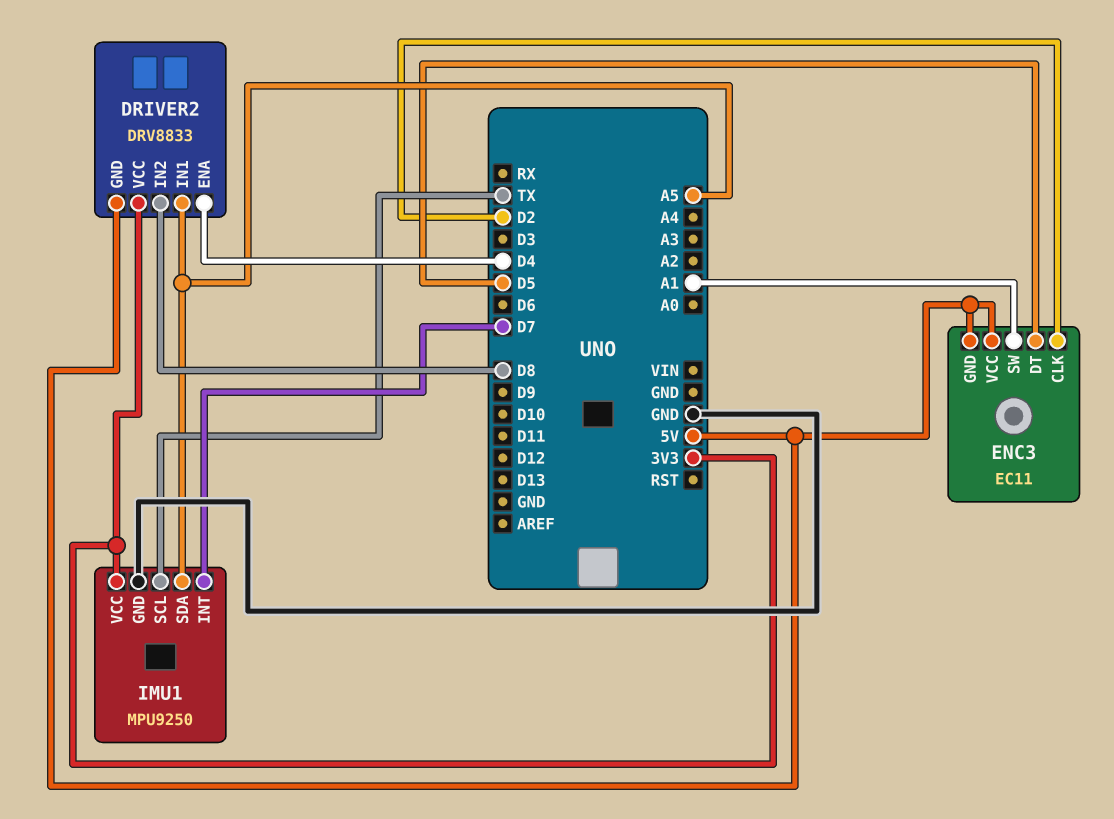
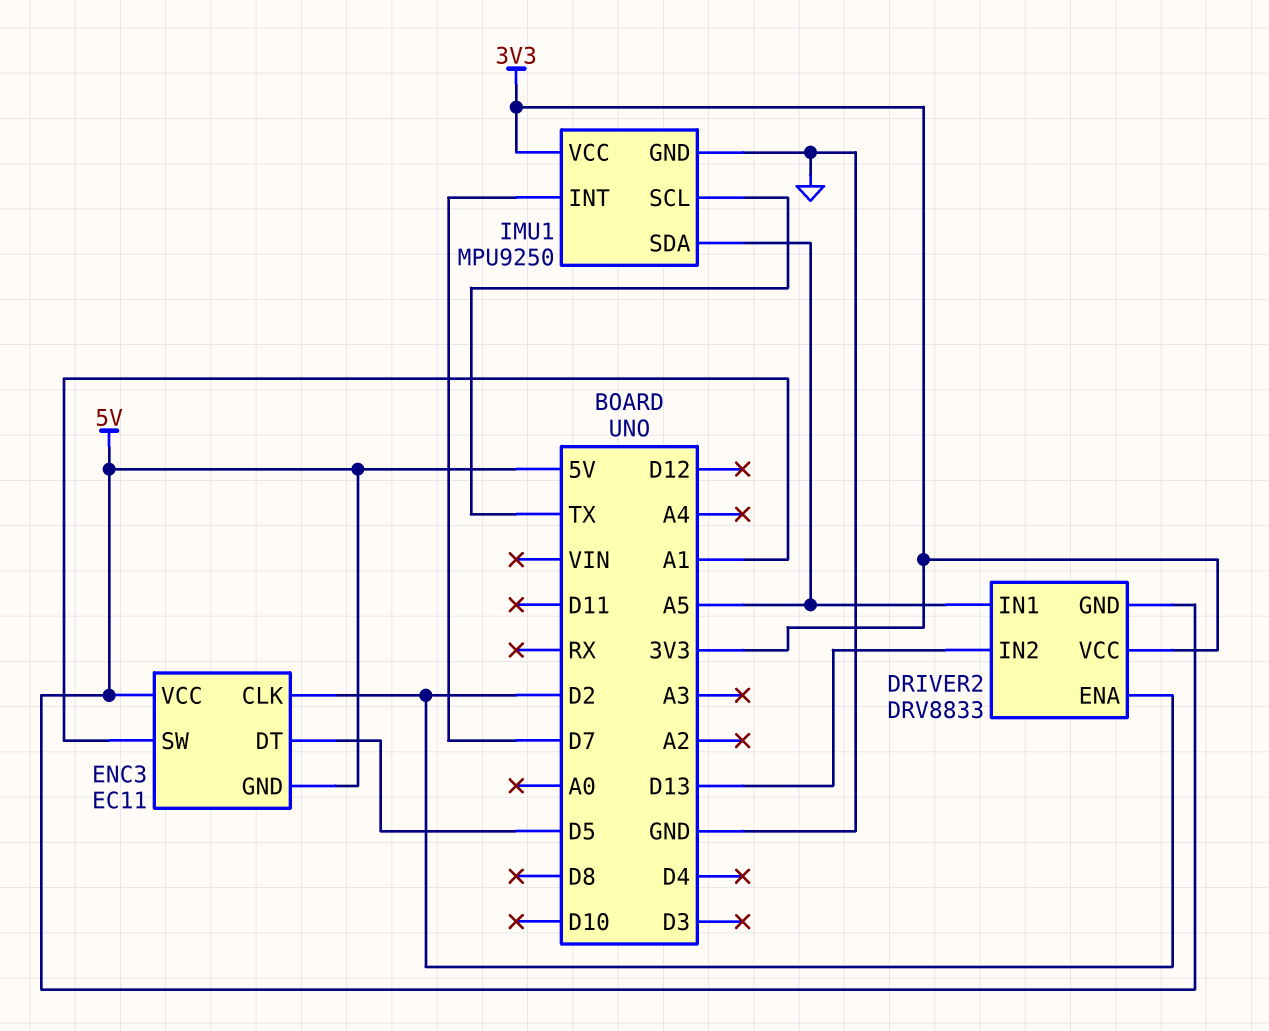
DRIVER2 pin ENA: D4 -> D2
DRIVER2 pin IN2: D8 -> D13

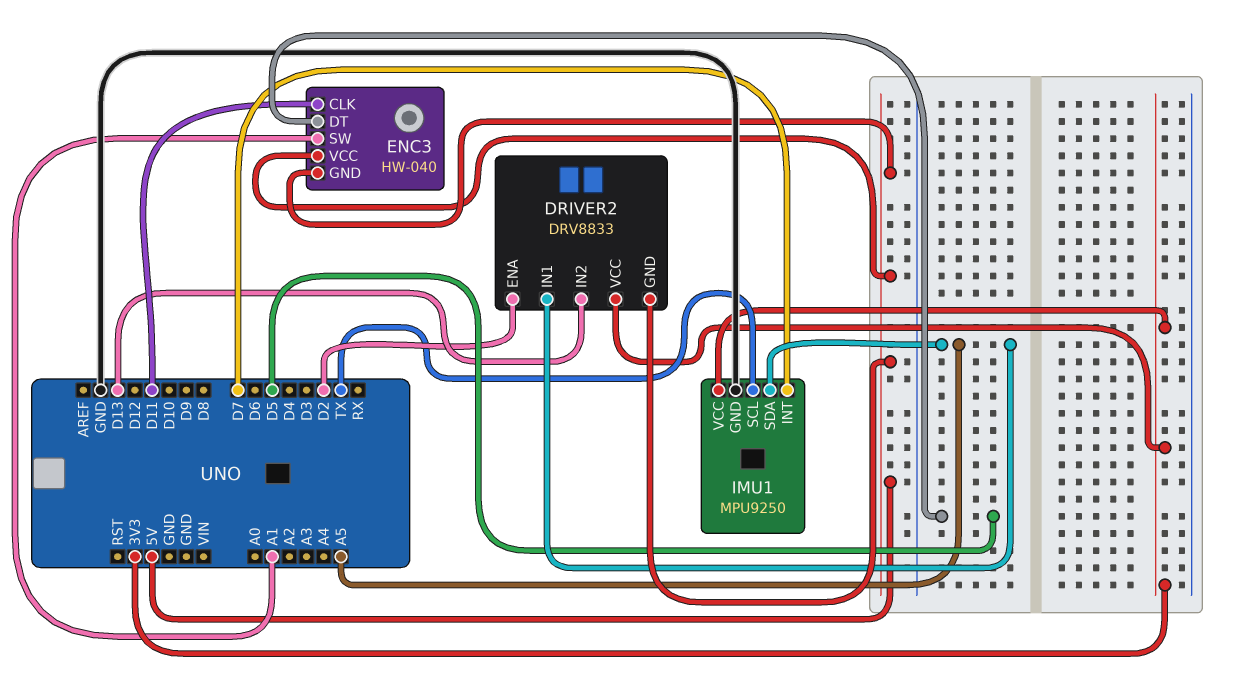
ENC3: EC11 -> HW-040
ENC3 pin CLK: D2 -> D11

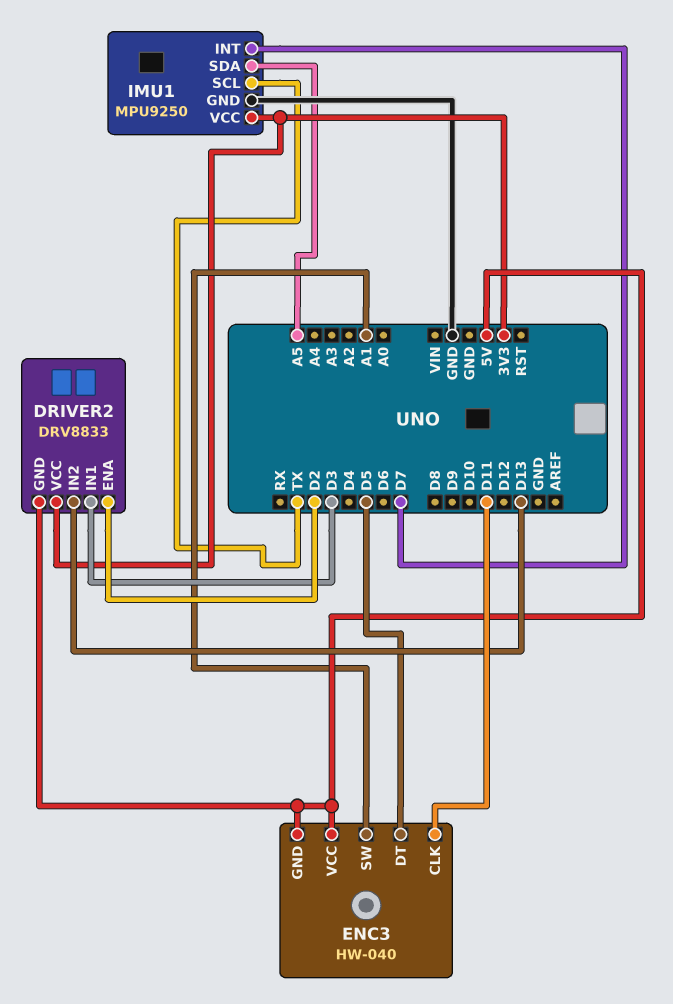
DRIVER2 pin IN1: A5 -> D3

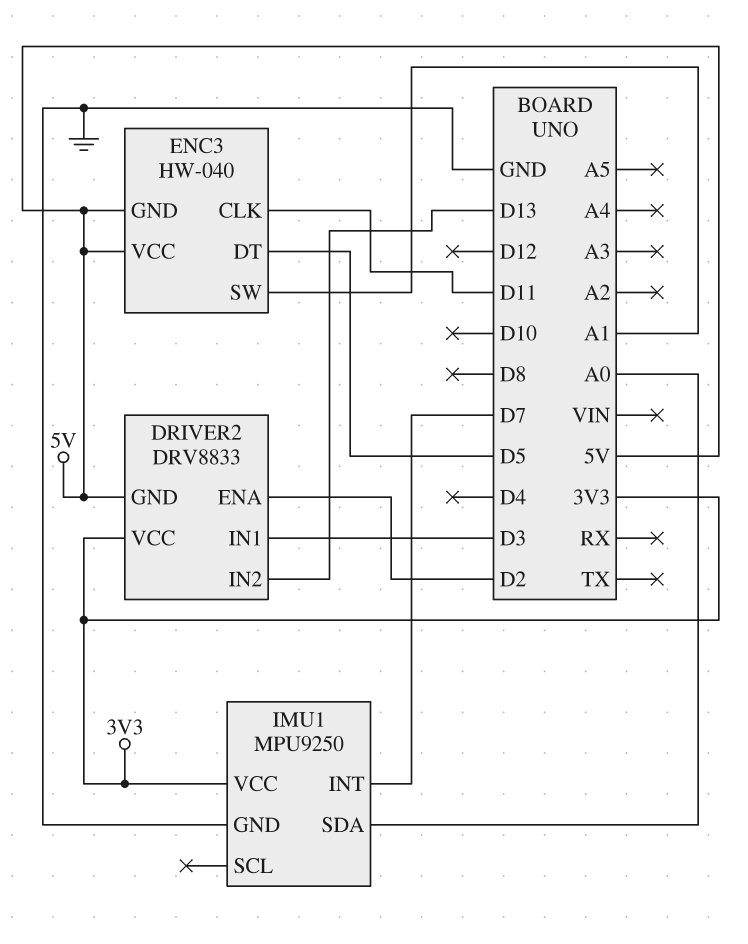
IMU1 pin SCL: TX -> none
IMU1 pin SDA: A5 -> A0

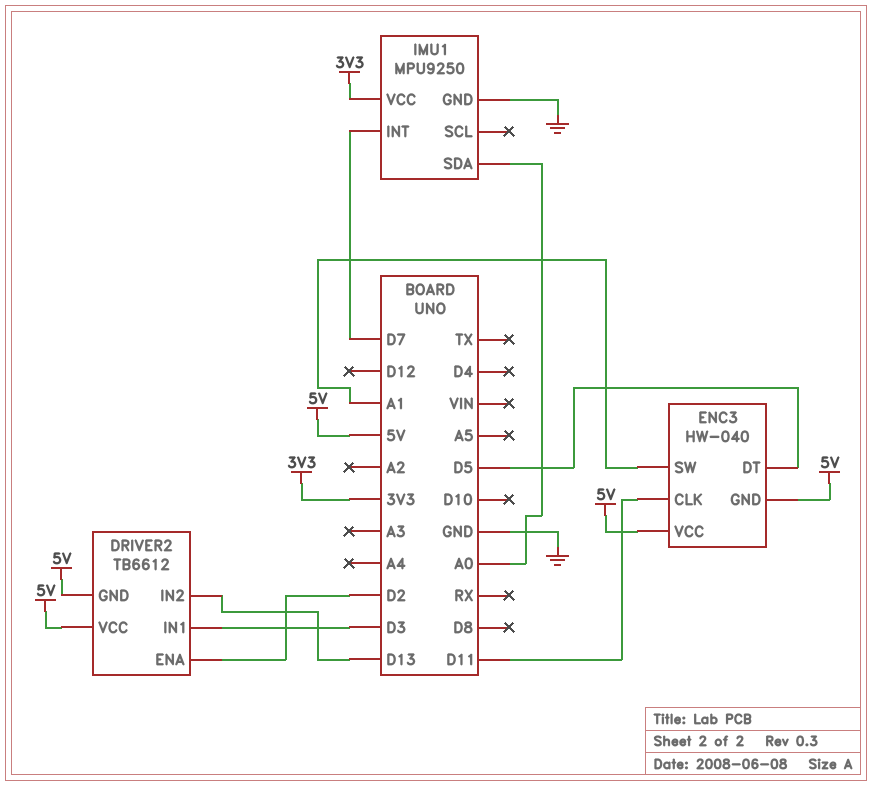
DRIVER2: DRV8833 -> TB6612
DRIVER2 pin VCC: 3V3 -> 5V

